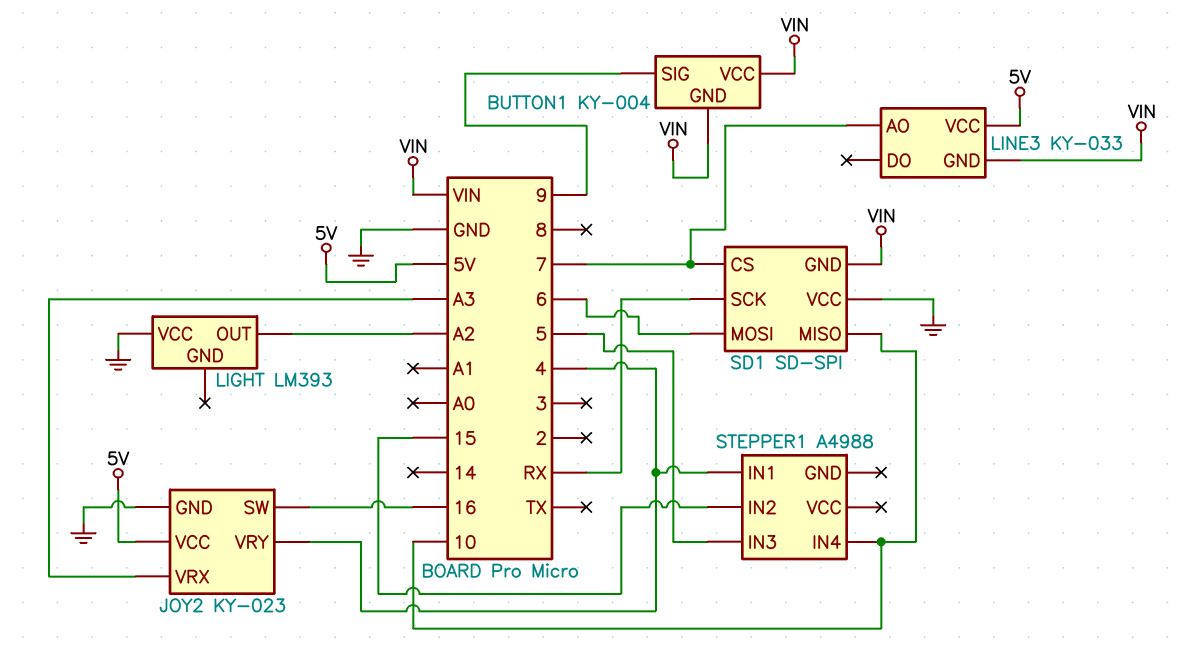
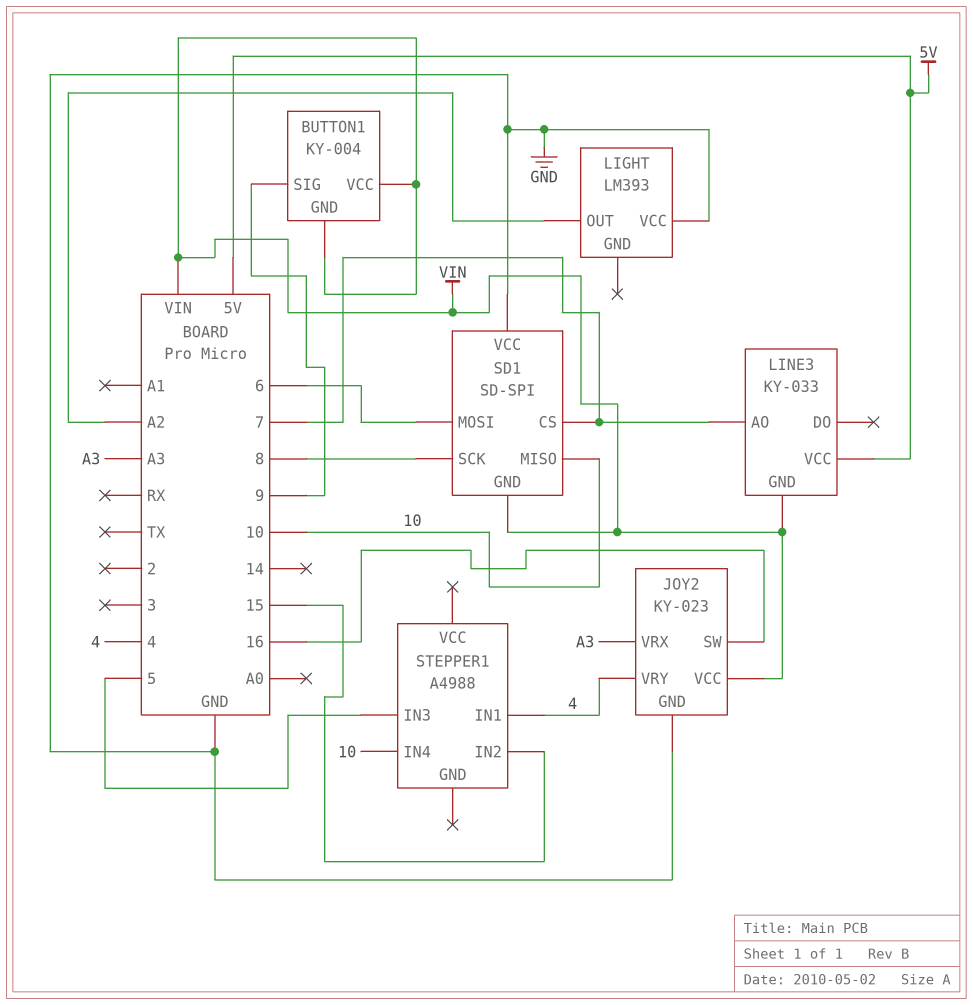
JOY2 pin VCC: 5V -> VIN
SD1 pin SCK: RX -> 8

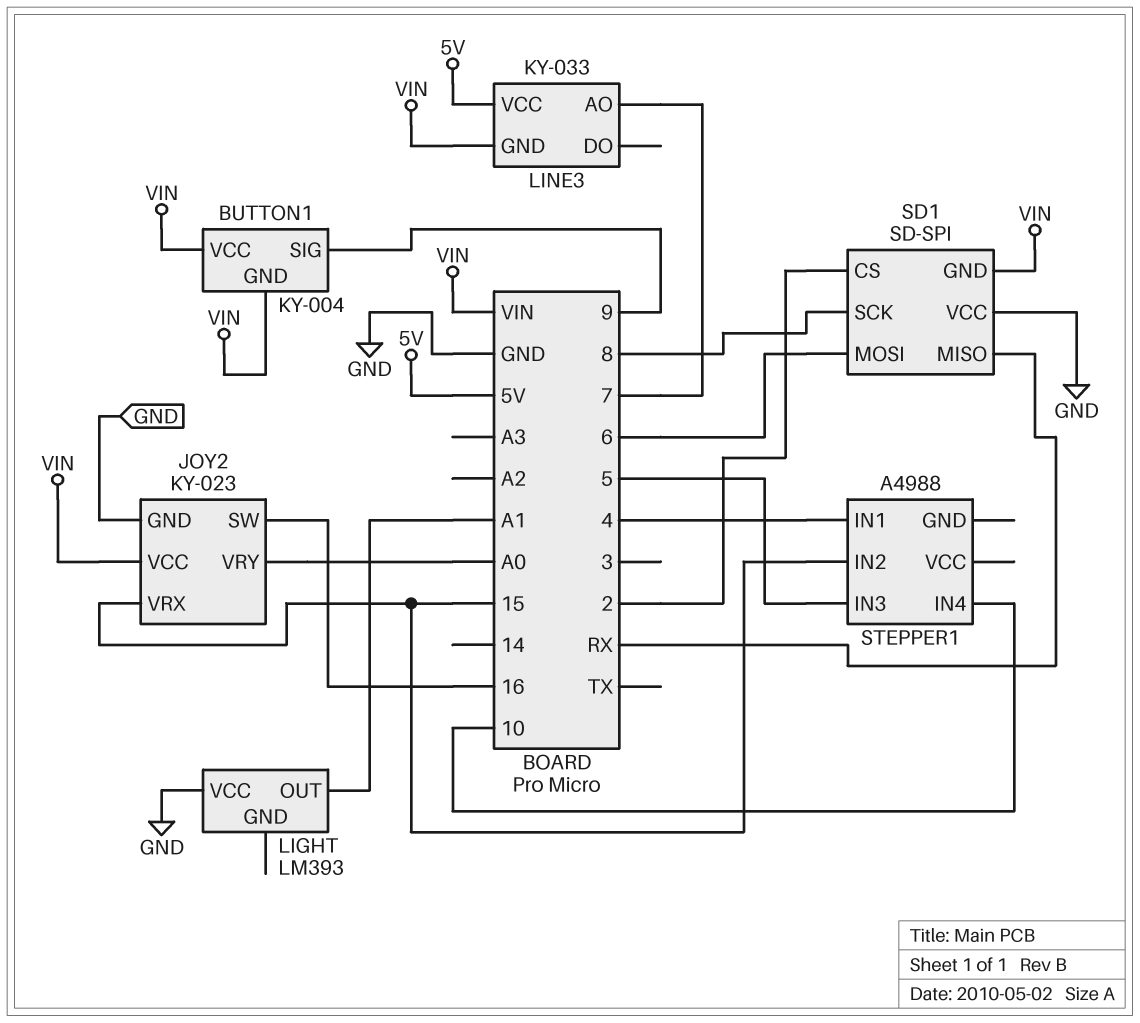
JOY2 pin VRX: A3 -> 15
JOY2 pin VRY: 4 -> A0
LIGHT pin OUT: A2 -> A1
SD1 pin CS: 7 -> 2
SD1 pin MISO: 10 -> RX

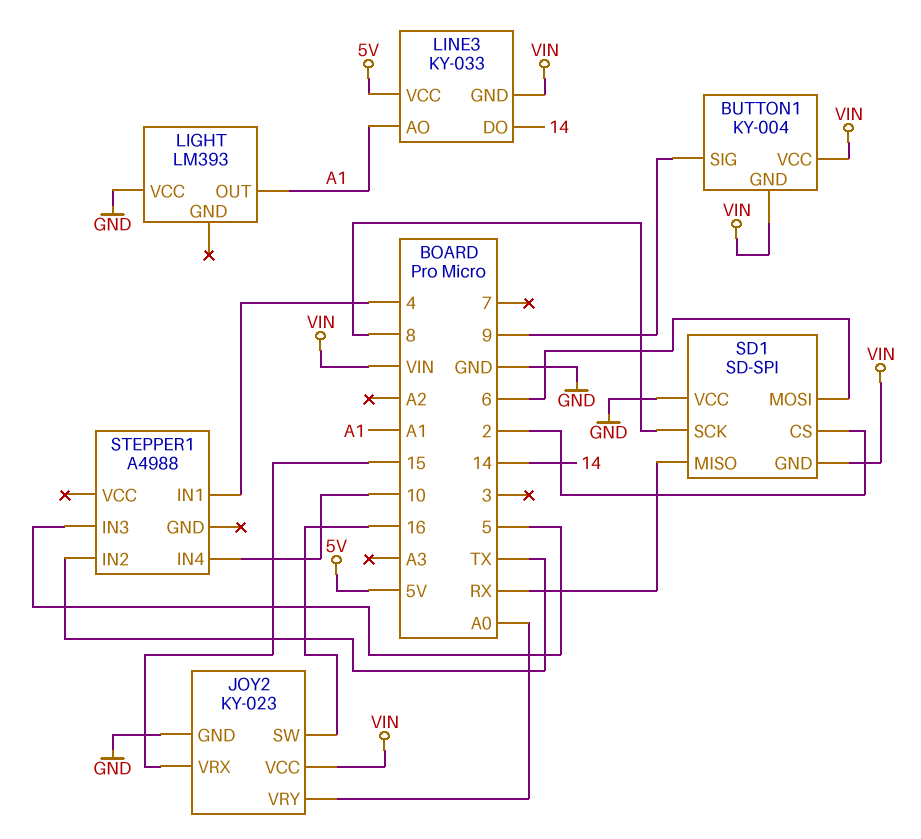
LINE3 pin AO: 7 -> A1
LINE3 pin DO: none -> 14
STEPPER1 pin IN2: 15 -> TX

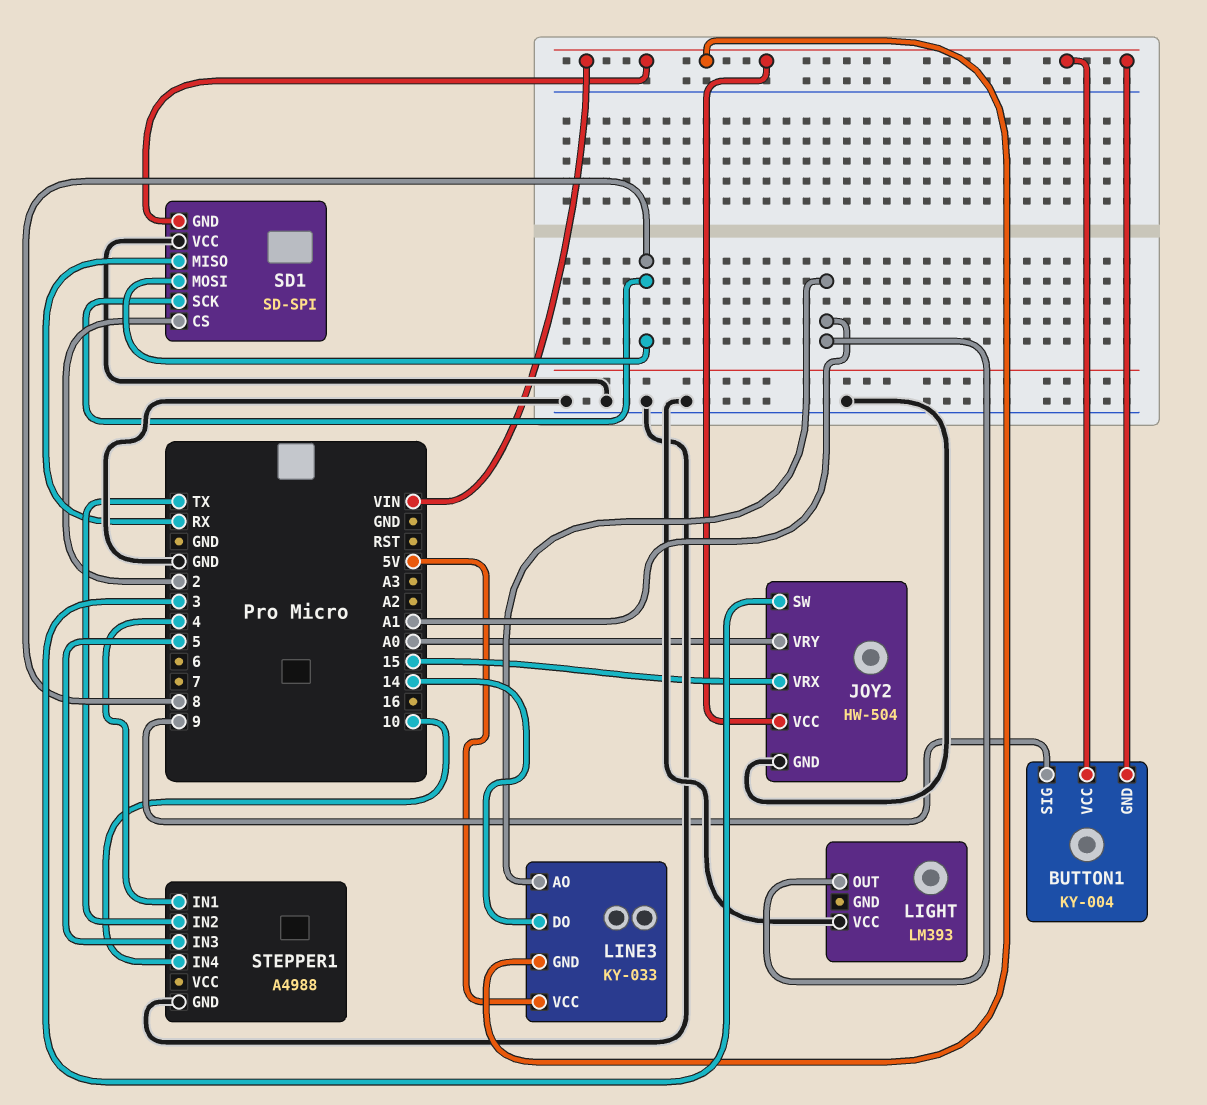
JOY2: KY-023 -> HW-504
JOY2 pin SW: 16 -> 3
SD1 pin MOSI: 6 -> 8
STEPPER1 pin GND: none -> GND

